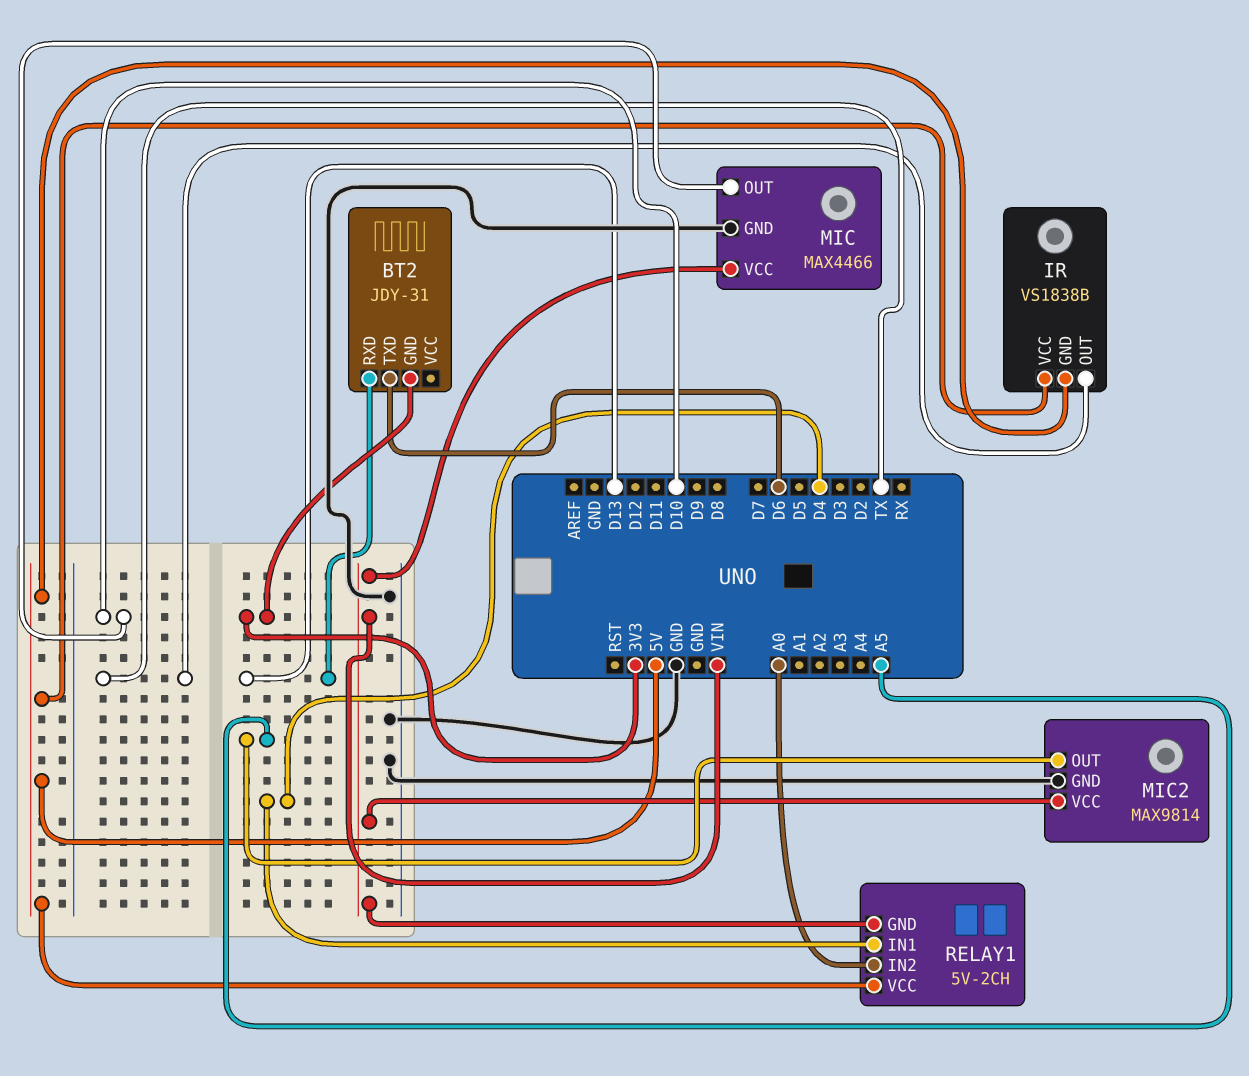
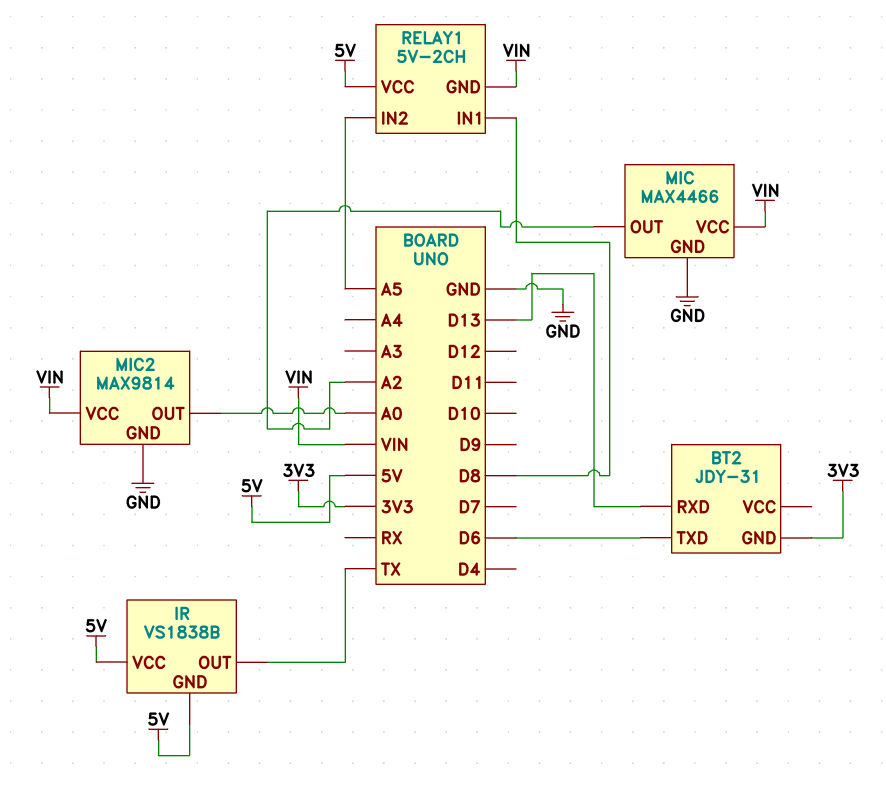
MIC pin OUT: D10 -> A2
MIC2 pin OUT: A5 -> A0
RELAY1 pin IN1: D4 -> D8
RELAY1 pin IN2: A0 -> A5

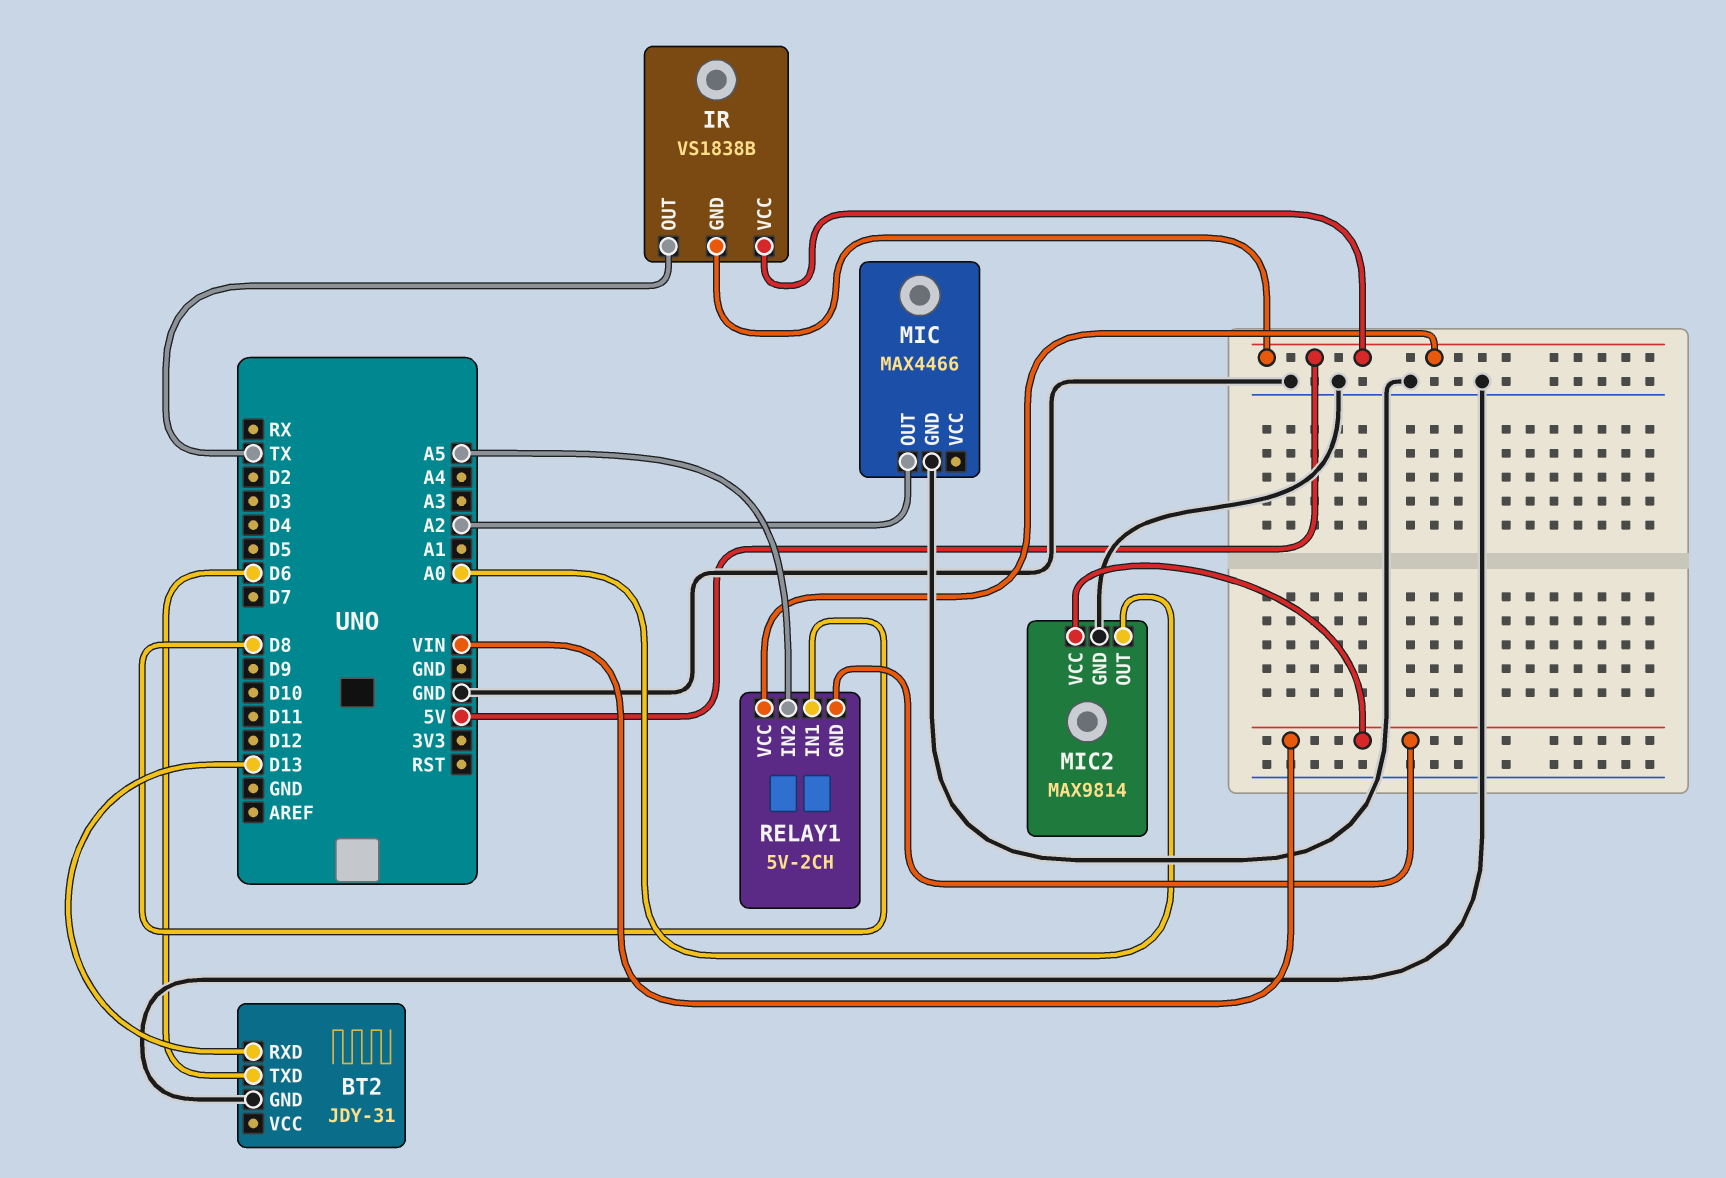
BT2 pin GND: 3V3 -> GND
MIC pin VCC: VIN -> none

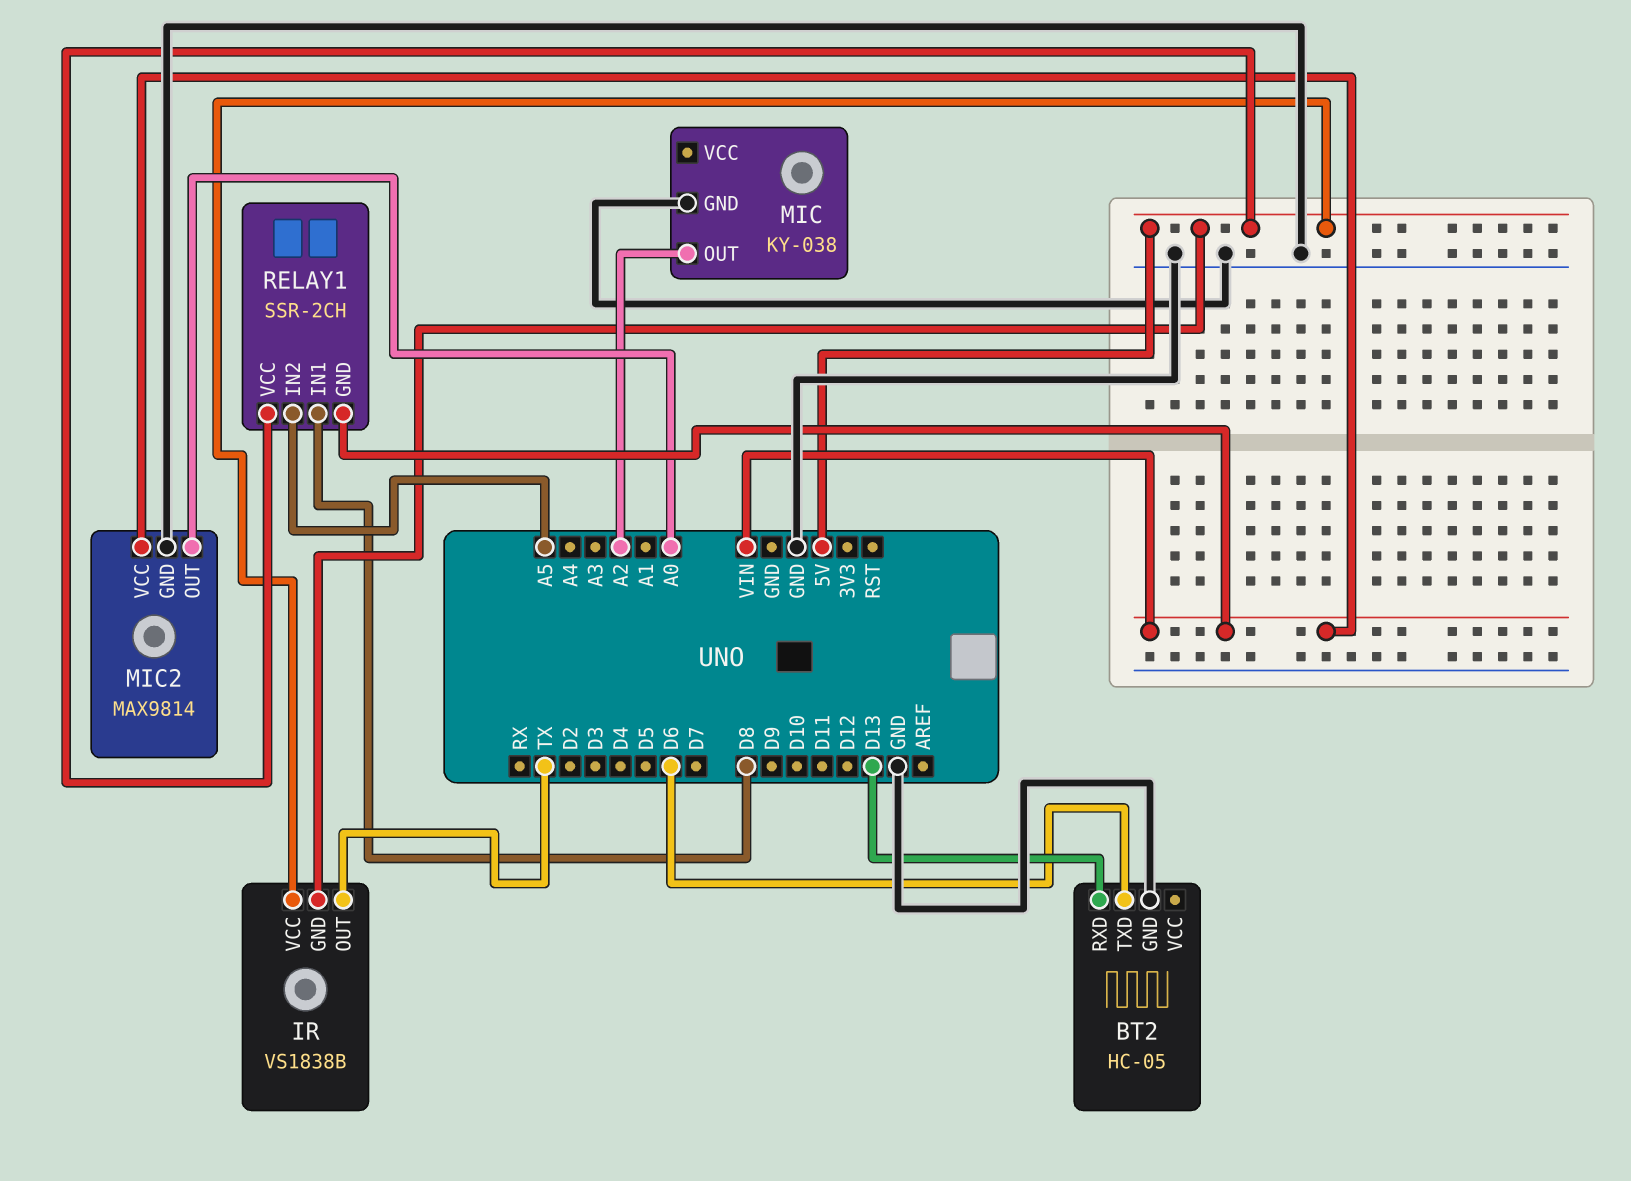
BT2: JDY-31 -> HC-05
MIC: MAX4466 -> KY-038
RELAY1: 5V-2CH -> SSR-2CH

